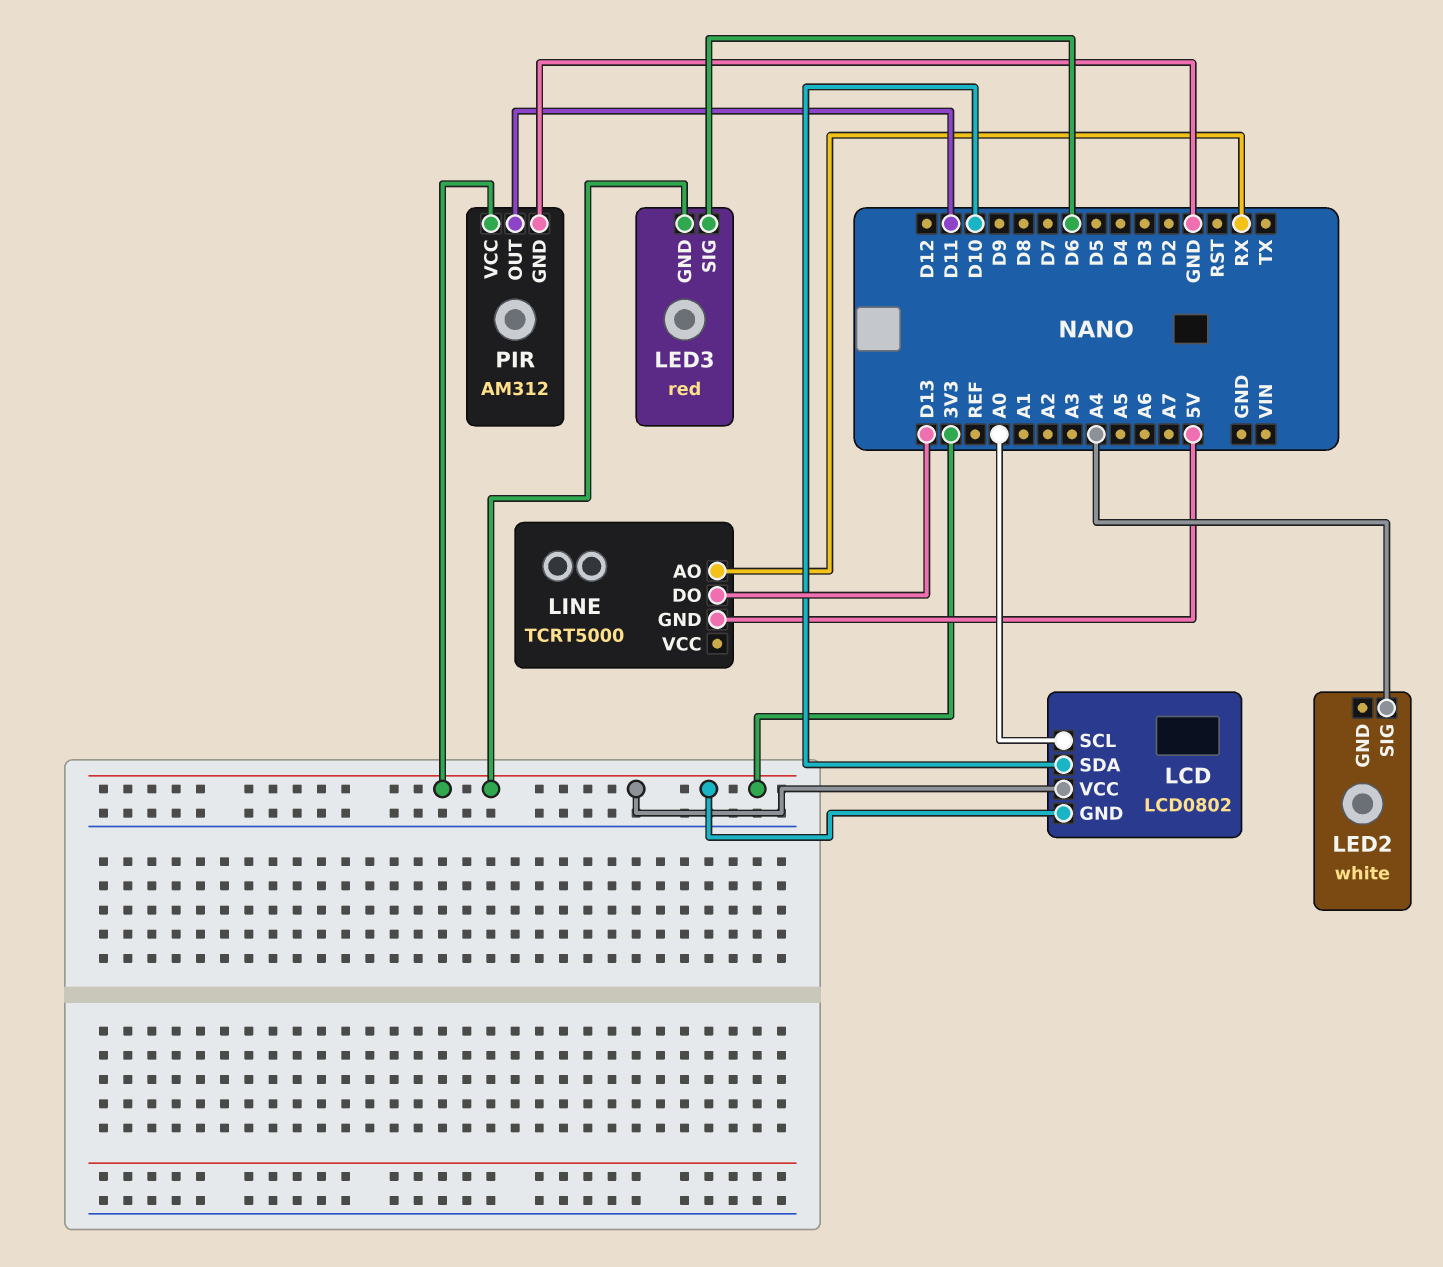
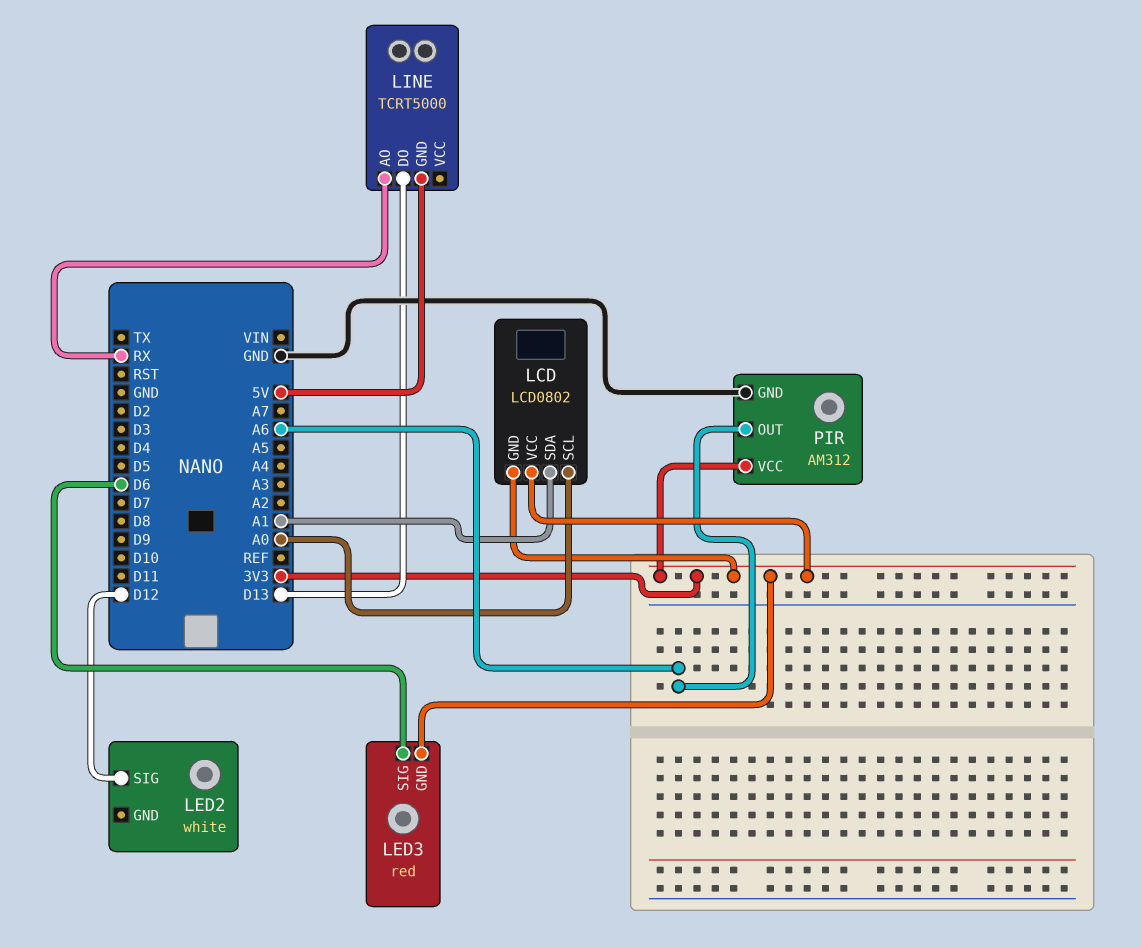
LCD pin SDA: D10 -> A1
LED2 pin SIG: A4 -> D12
PIR pin OUT: D11 -> A6

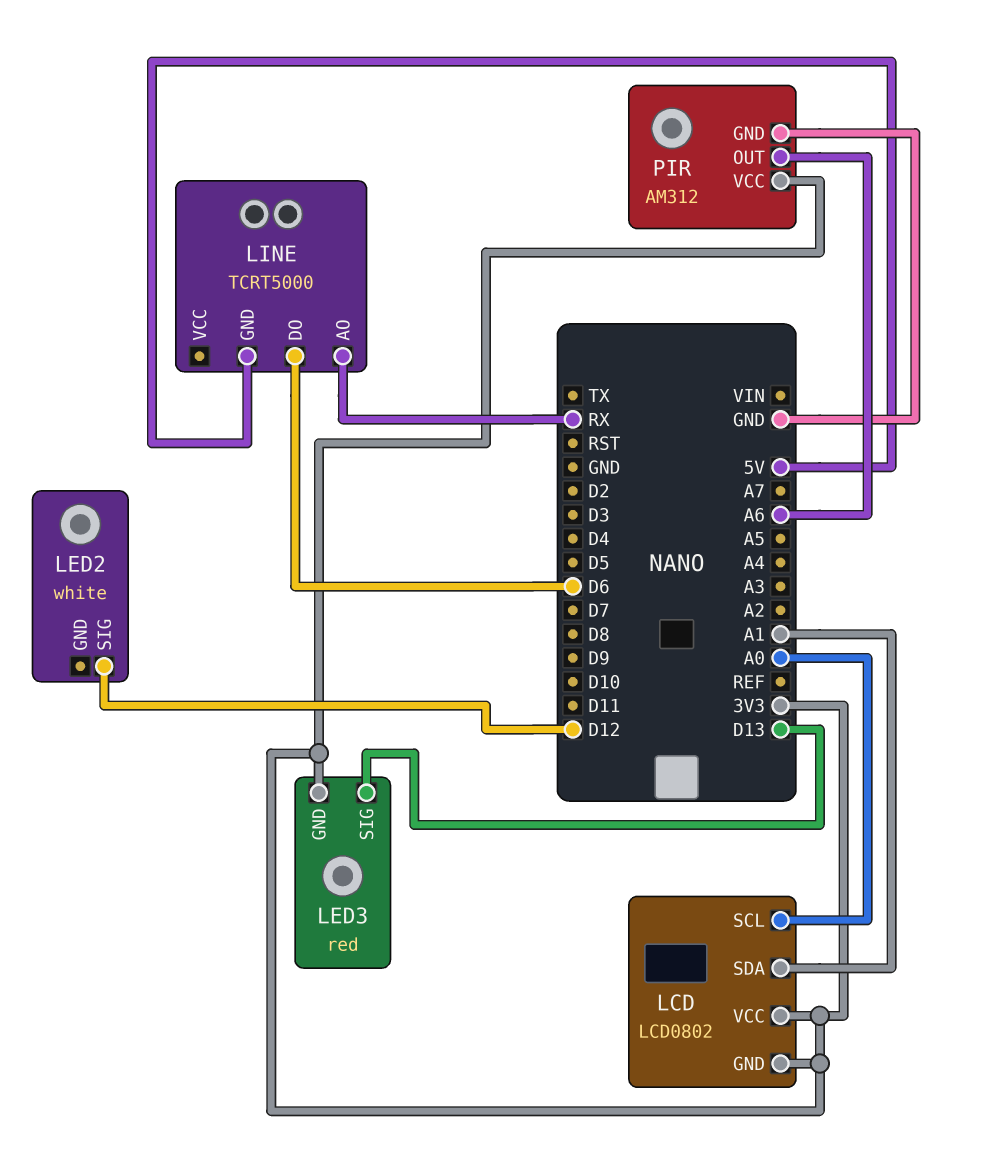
LED3 pin SIG: D6 -> D13
LINE pin DO: D13 -> D6

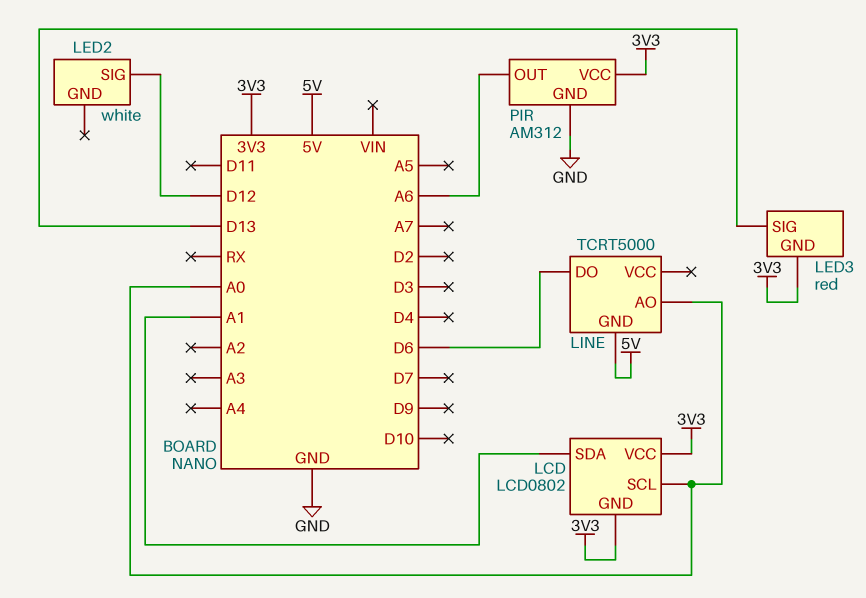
LINE pin AO: RX -> A0

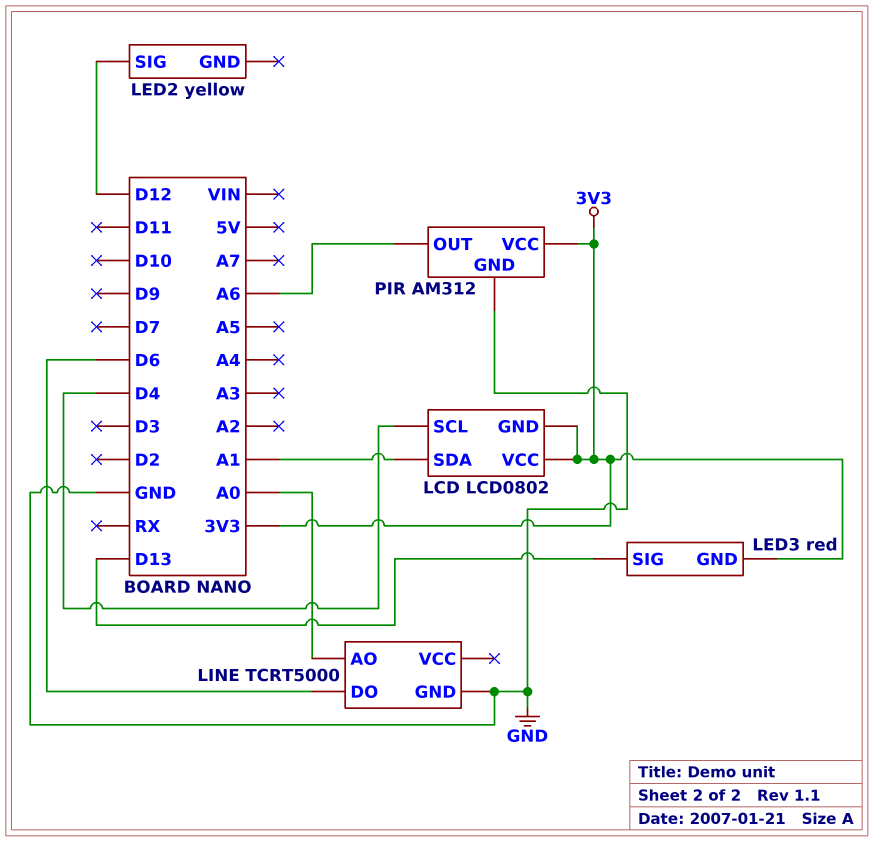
LCD pin SCL: A0 -> D4
LED2: white -> yellow
LINE pin GND: 5V -> GND

